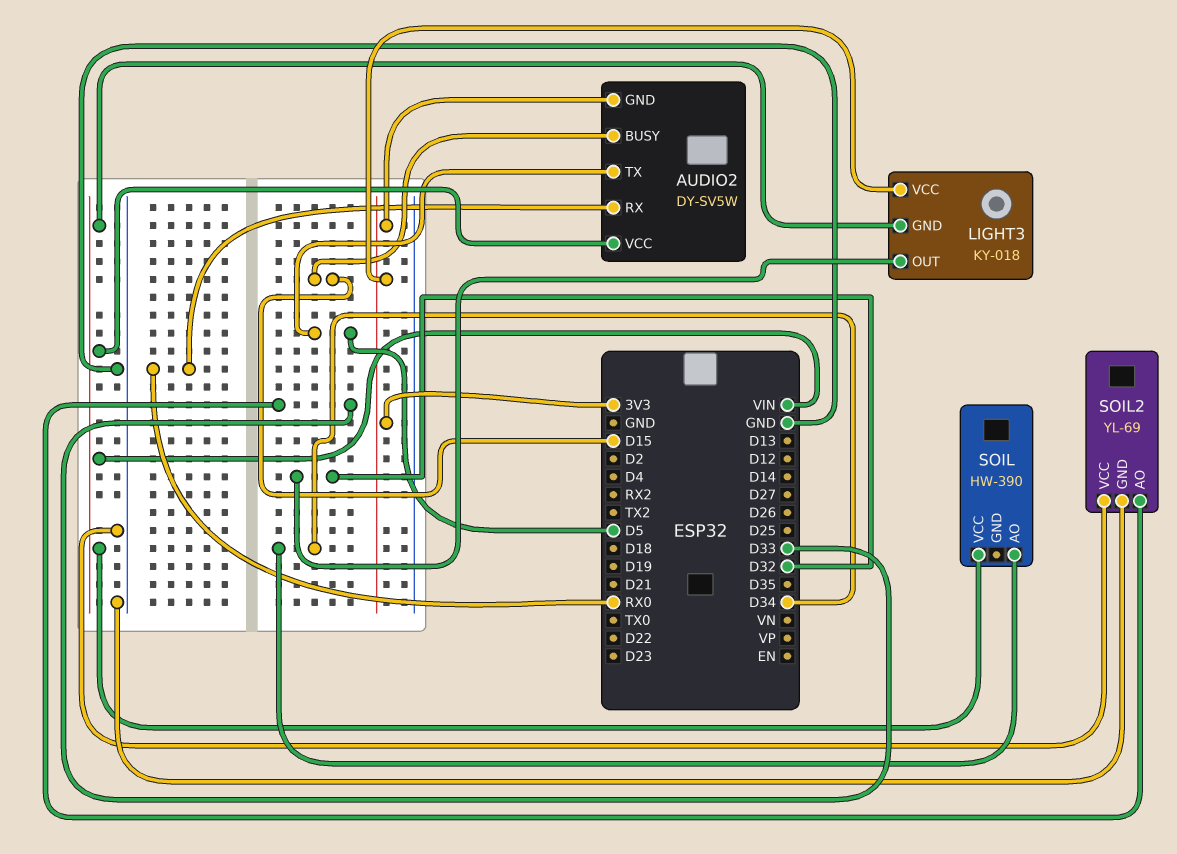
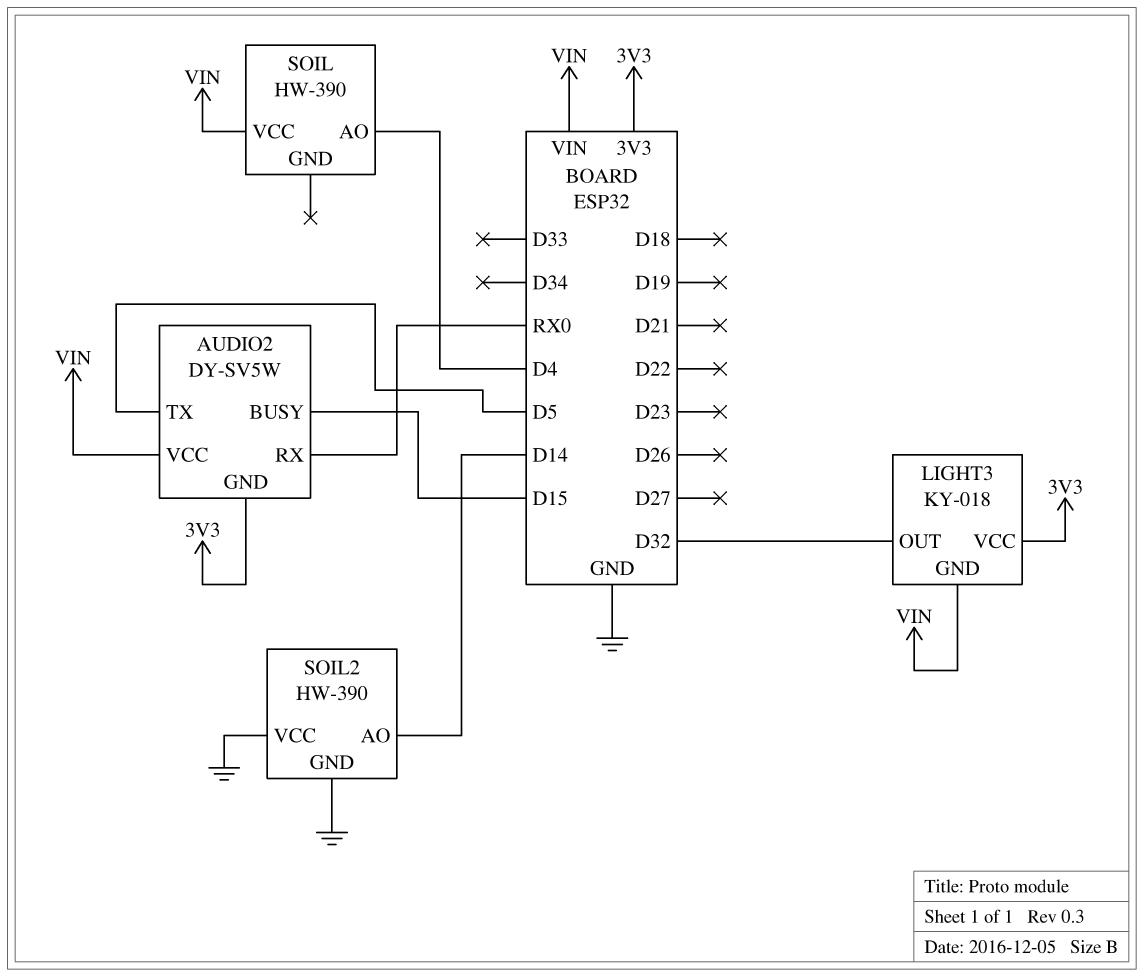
SOIL pin AO: D34 -> D4
SOIL2: YL-69 -> HW-390
SOIL2 pin AO: D33 -> D14

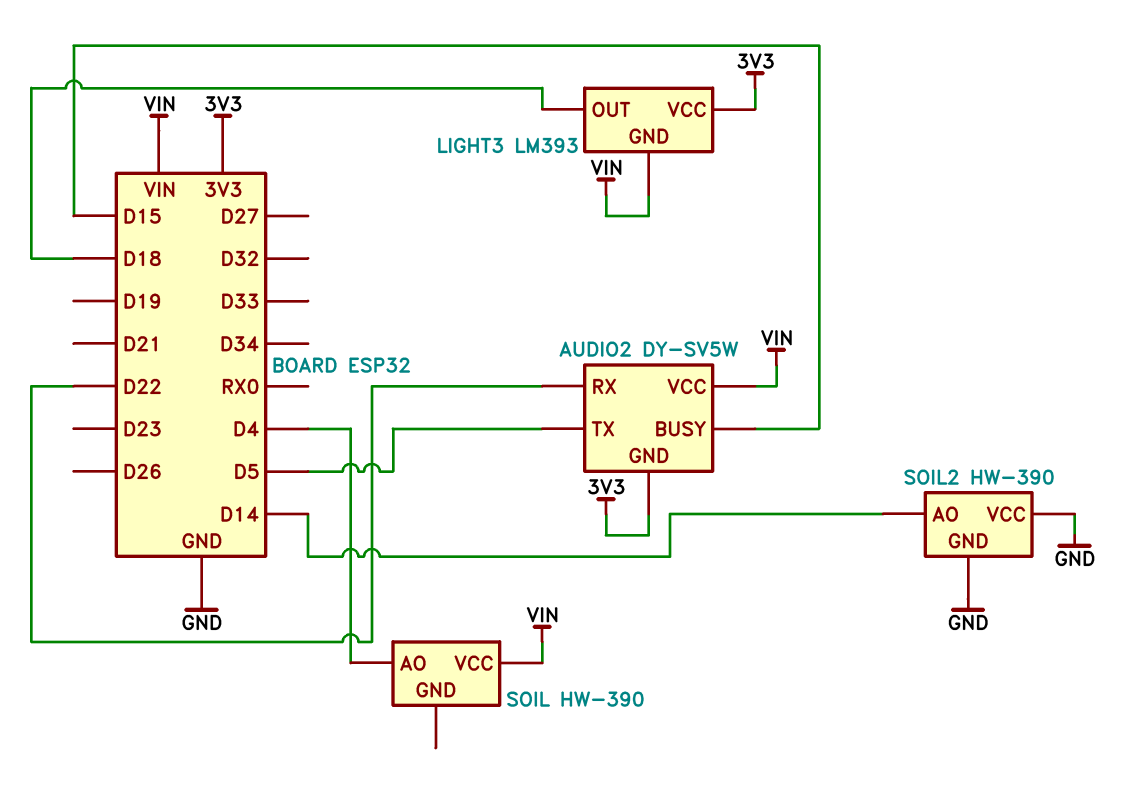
AUDIO2 pin RX: RX0 -> D22
LIGHT3: KY-018 -> LM393
LIGHT3 pin OUT: D32 -> D18

